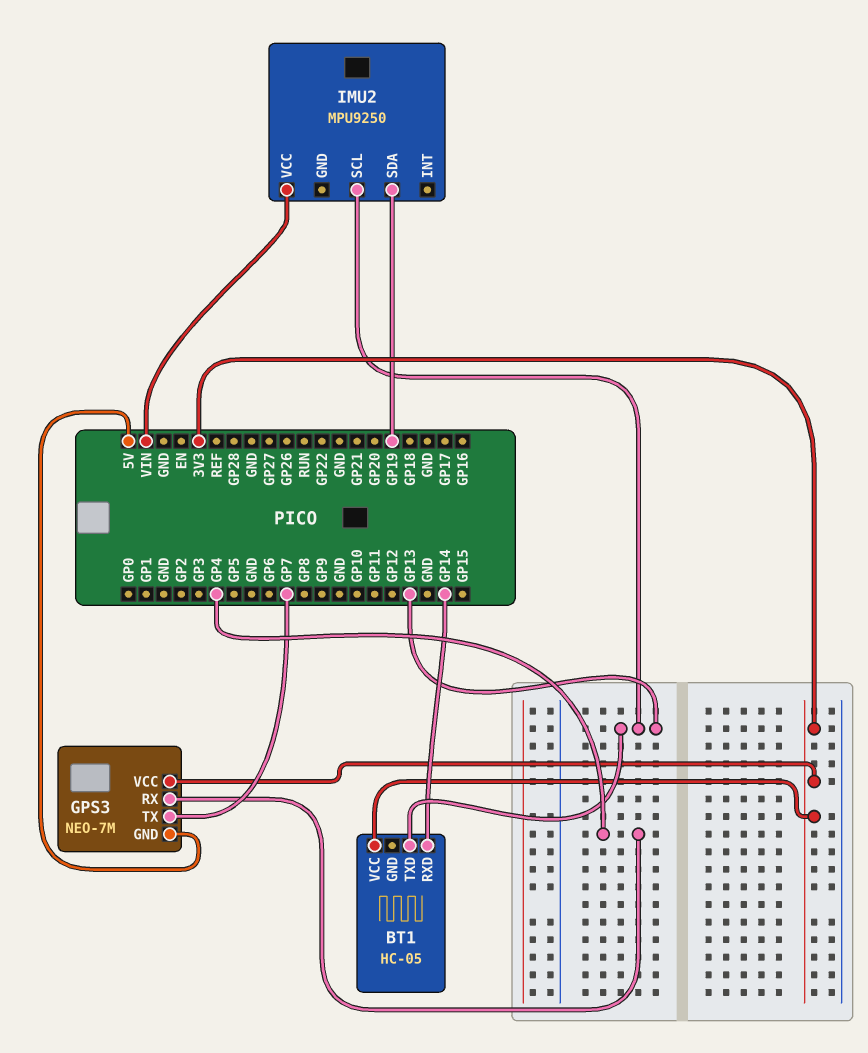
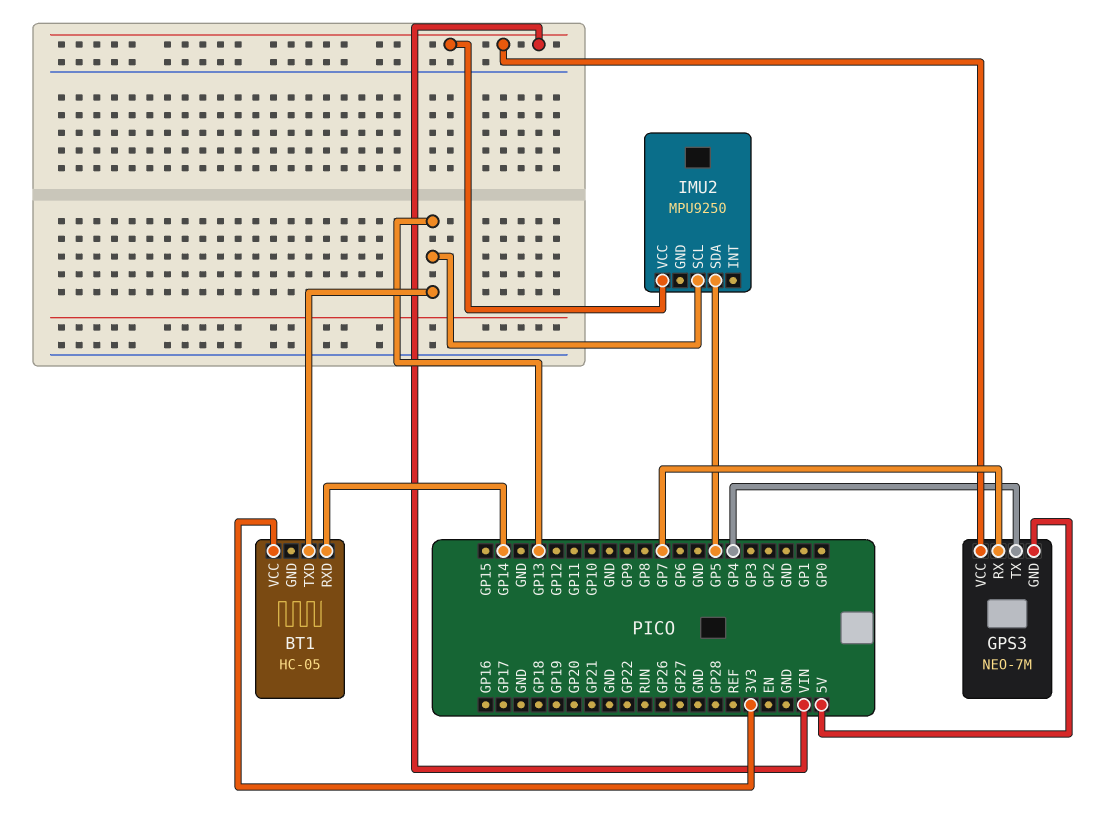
GPS3 pin RX: GP4 -> GP7
GPS3 pin TX: GP7 -> GP4
GPS3 pin VCC: 3V3 -> VIN
IMU2 pin SDA: GP19 -> GP5

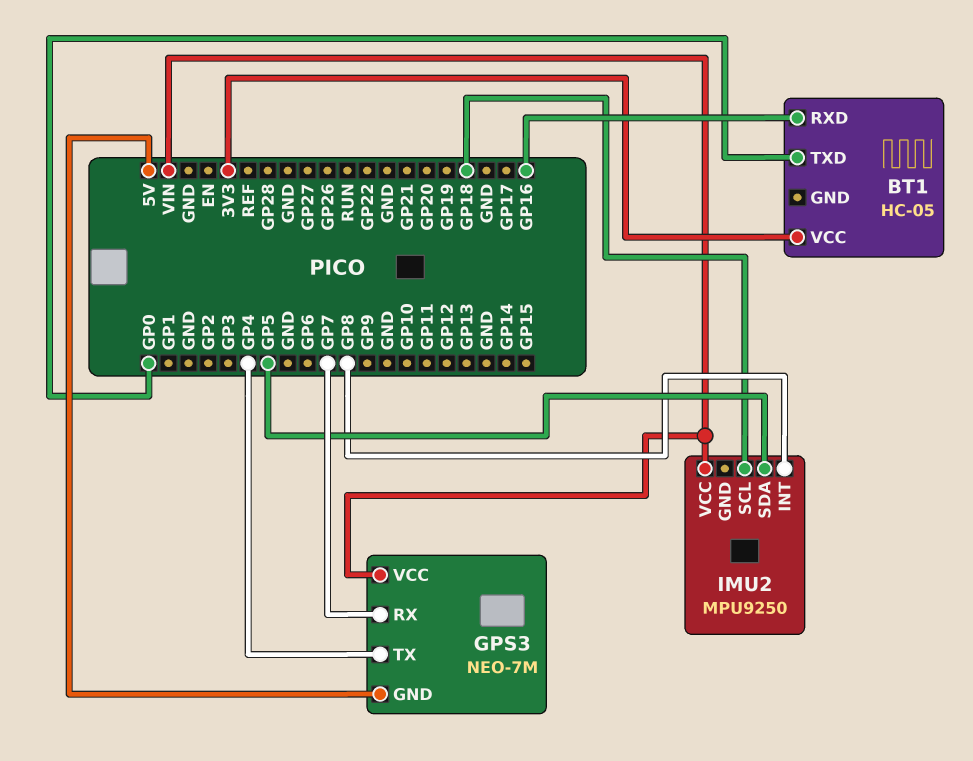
BT1 pin RXD: GP14 -> GP16
BT1 pin TXD: GP13 -> GP0
IMU2 pin INT: none -> GP8
IMU2 pin SCL: GP13 -> GP18

